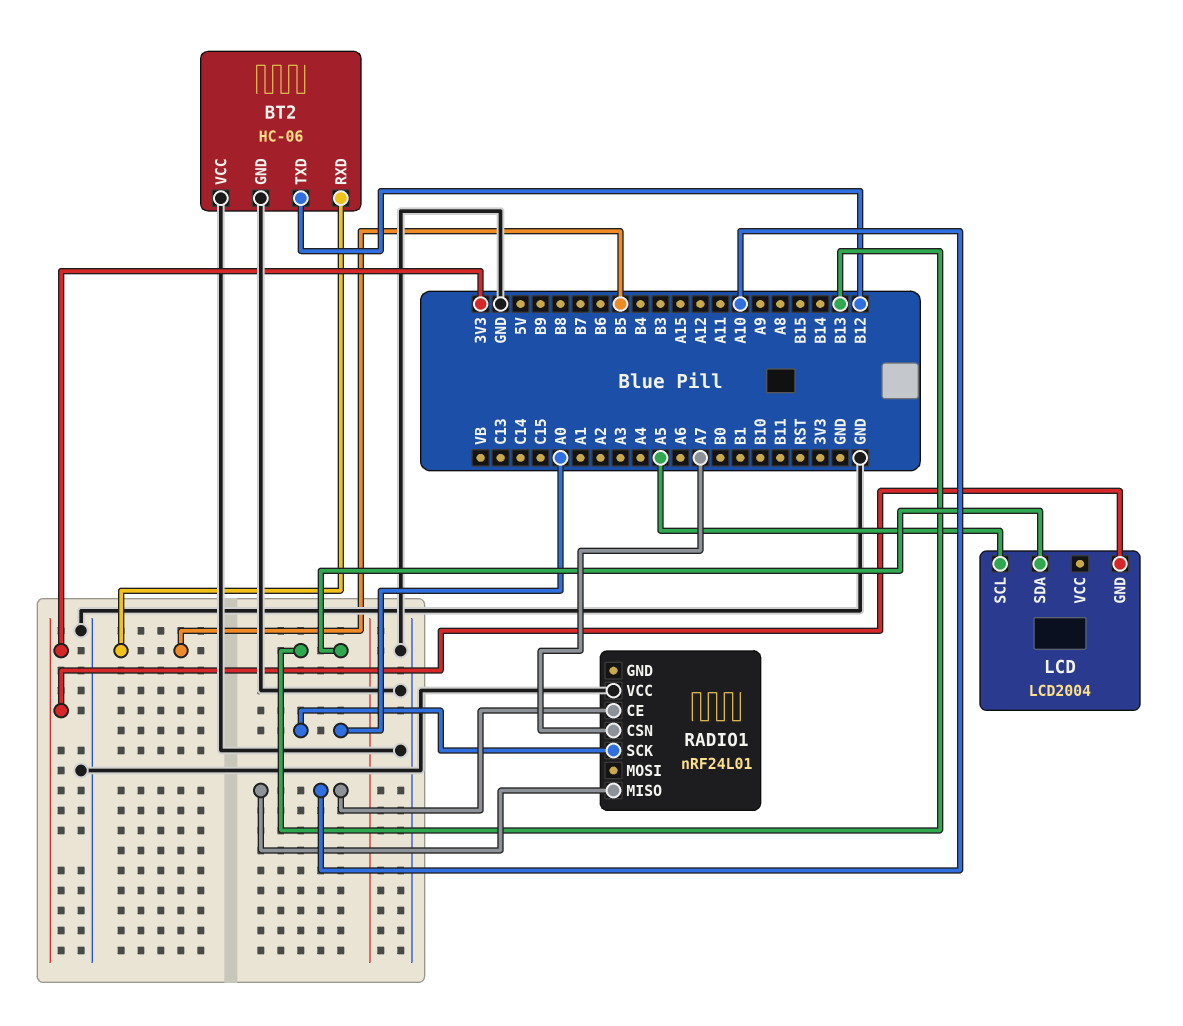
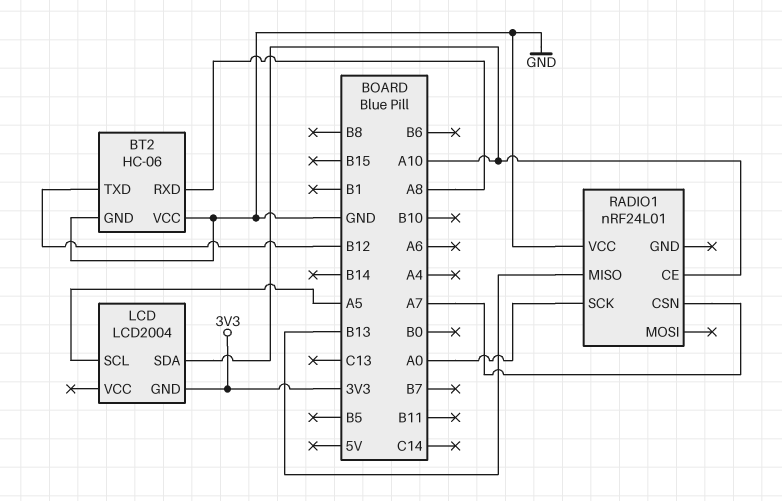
BT2 pin RXD: B5 -> A8
LCD pin SDA: B13 -> A10
RADIO1 pin MISO: A10 -> B13

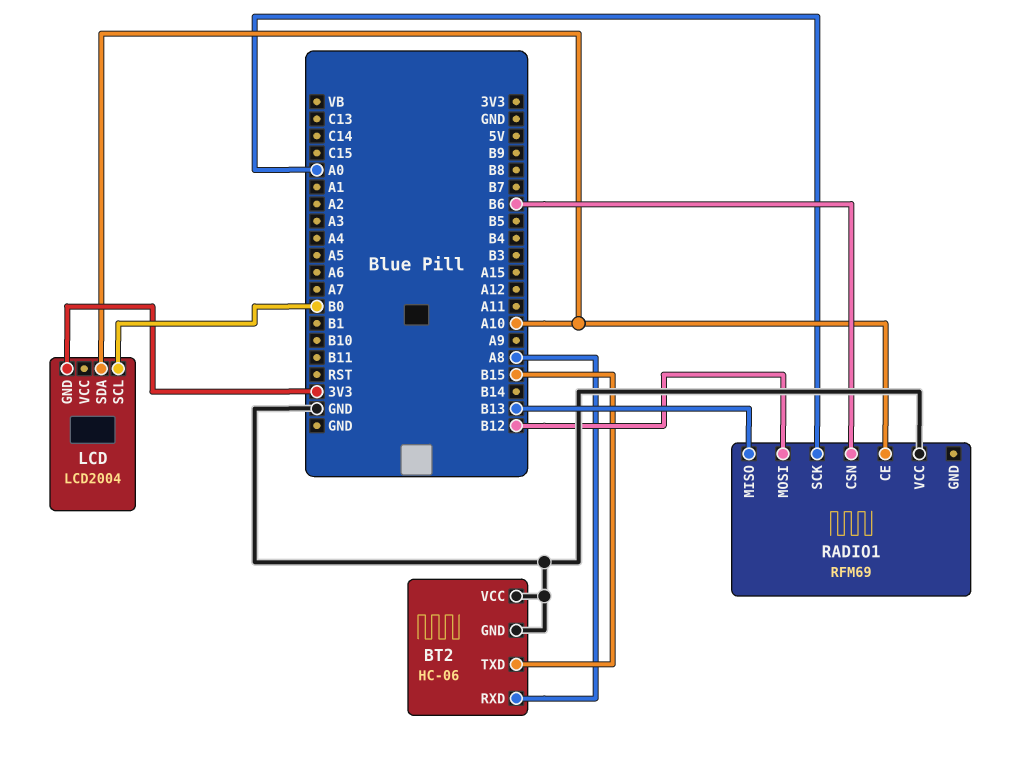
BT2 pin TXD: B12 -> B15
LCD pin SCL: A5 -> B0
RADIO1: nRF24L01 -> RFM69
RADIO1 pin CSN: A7 -> B6
RADIO1 pin MOSI: none -> B12

